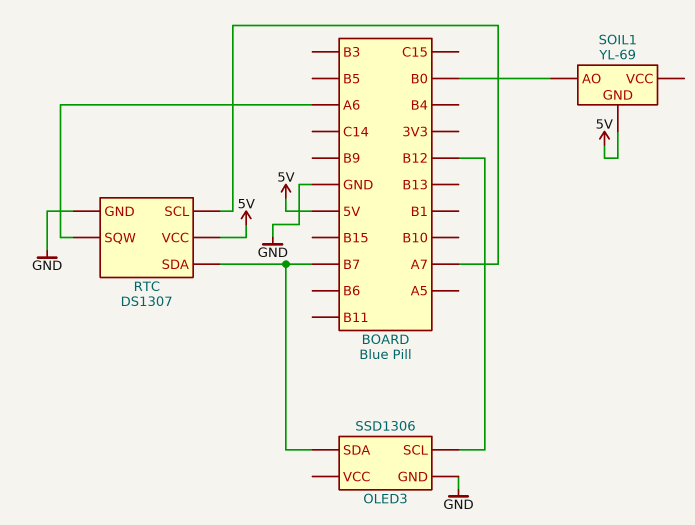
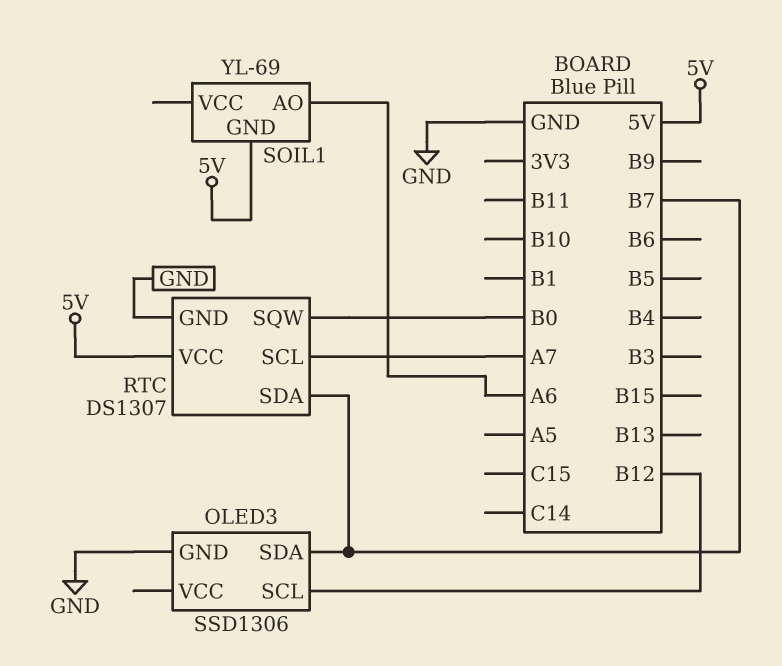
RTC pin SQW: A6 -> B0
SOIL1 pin AO: B0 -> A6

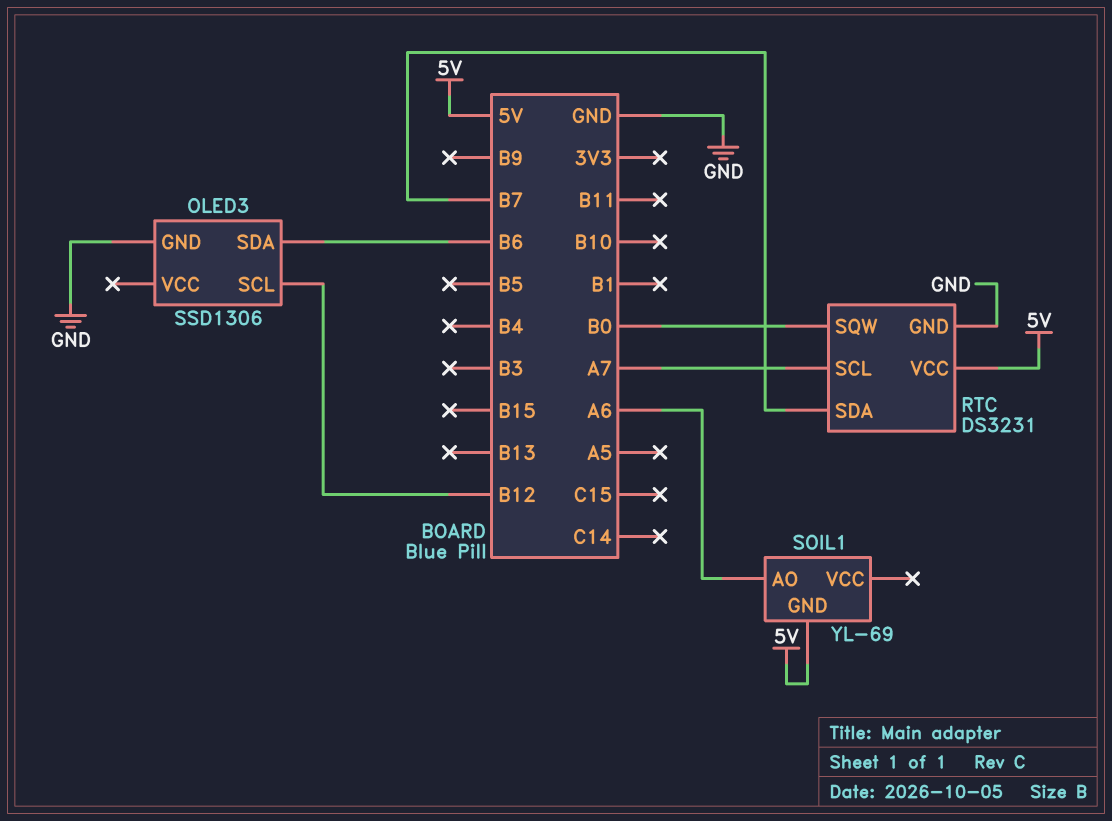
OLED3 pin SDA: B7 -> B6
RTC: DS1307 -> DS3231

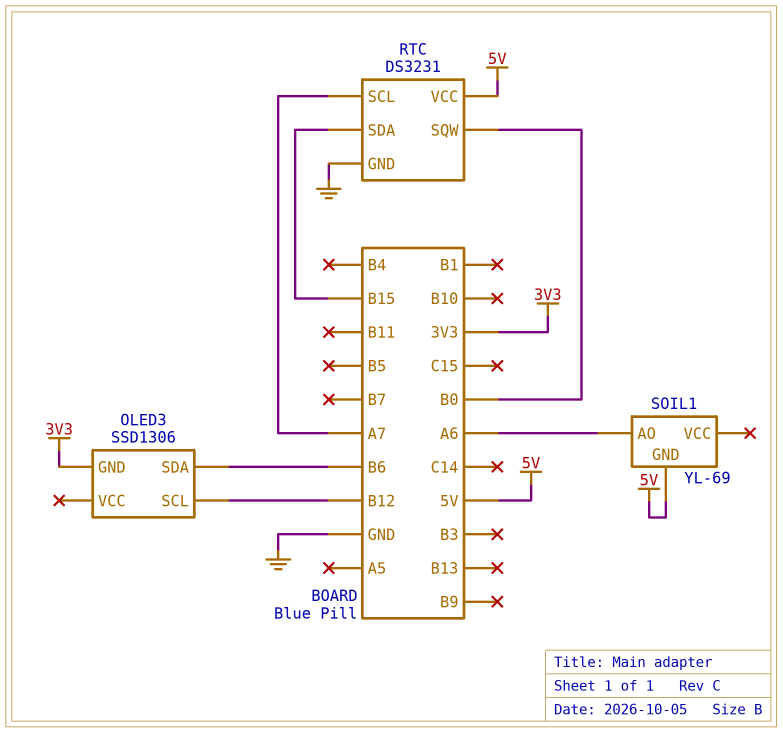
OLED3 pin GND: GND -> 3V3
RTC pin SDA: B7 -> B15

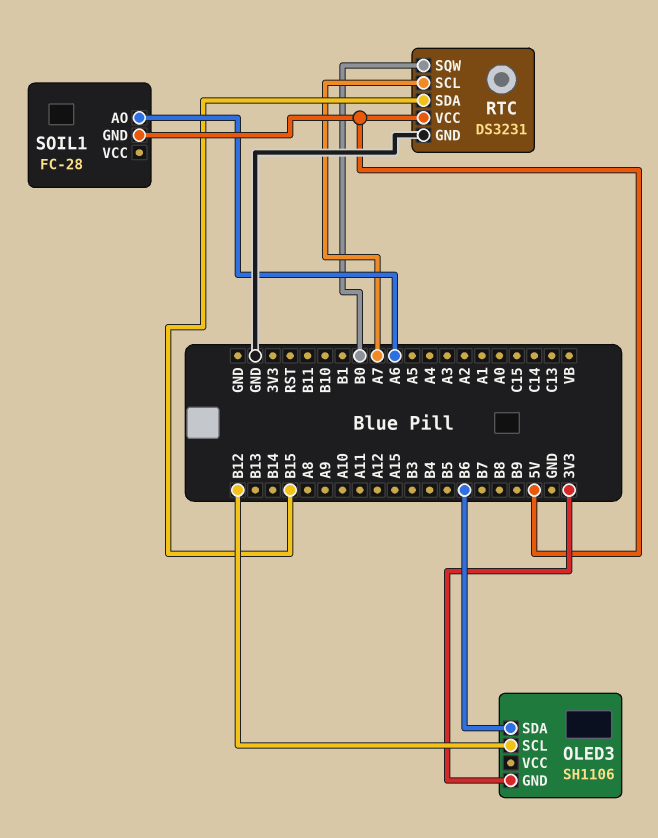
OLED3: SSD1306 -> SH1106
SOIL1: YL-69 -> FC-28

